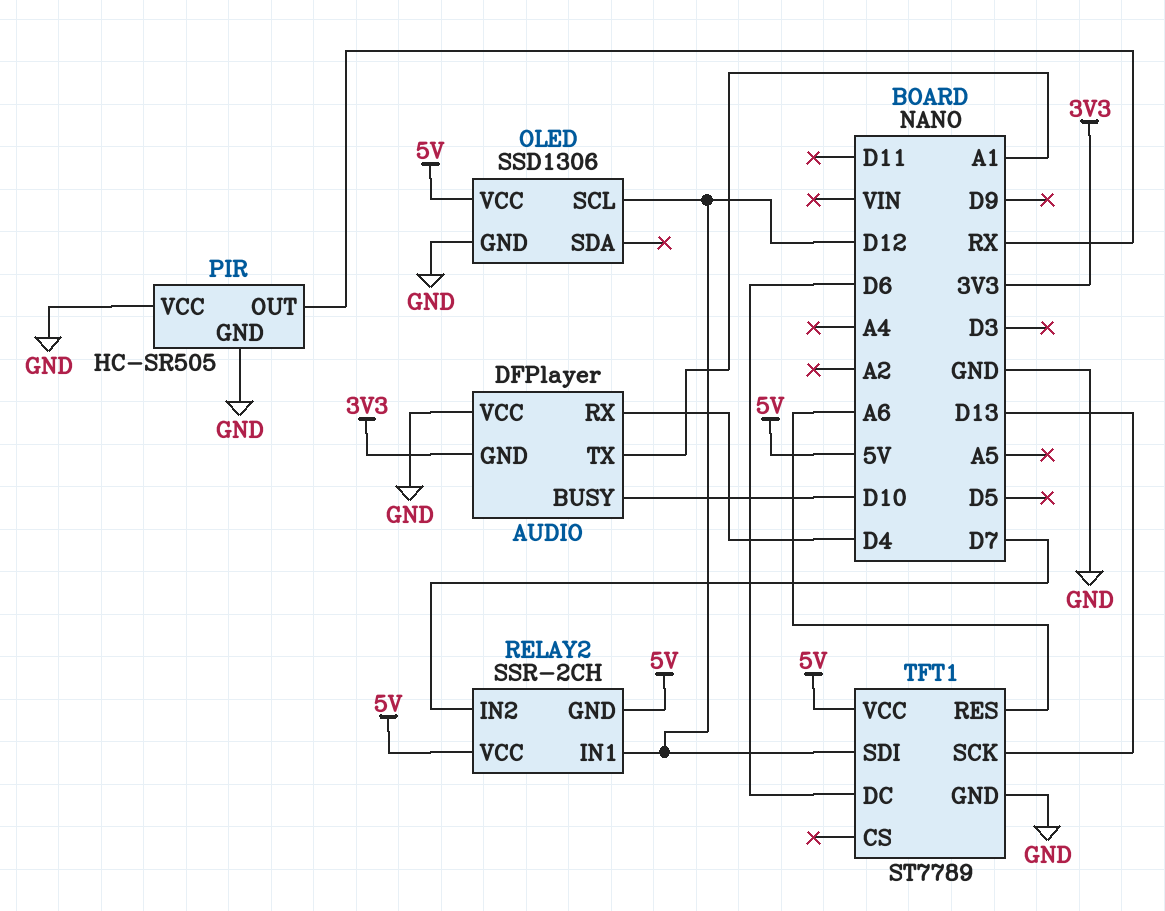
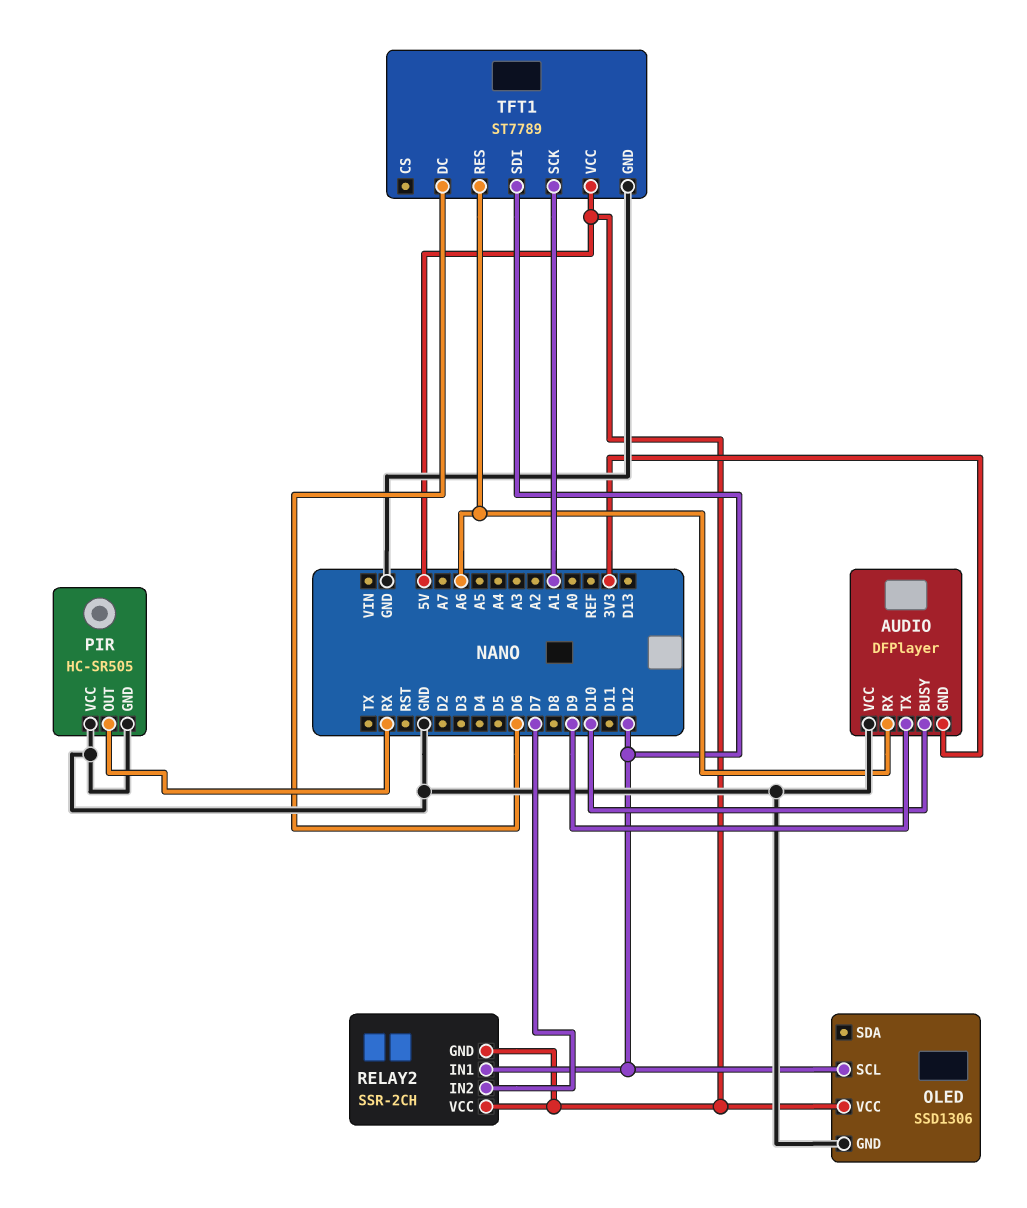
AUDIO pin RX: D4 -> A6
AUDIO pin TX: A1 -> D9
TFT1 pin SCK: D13 -> A1

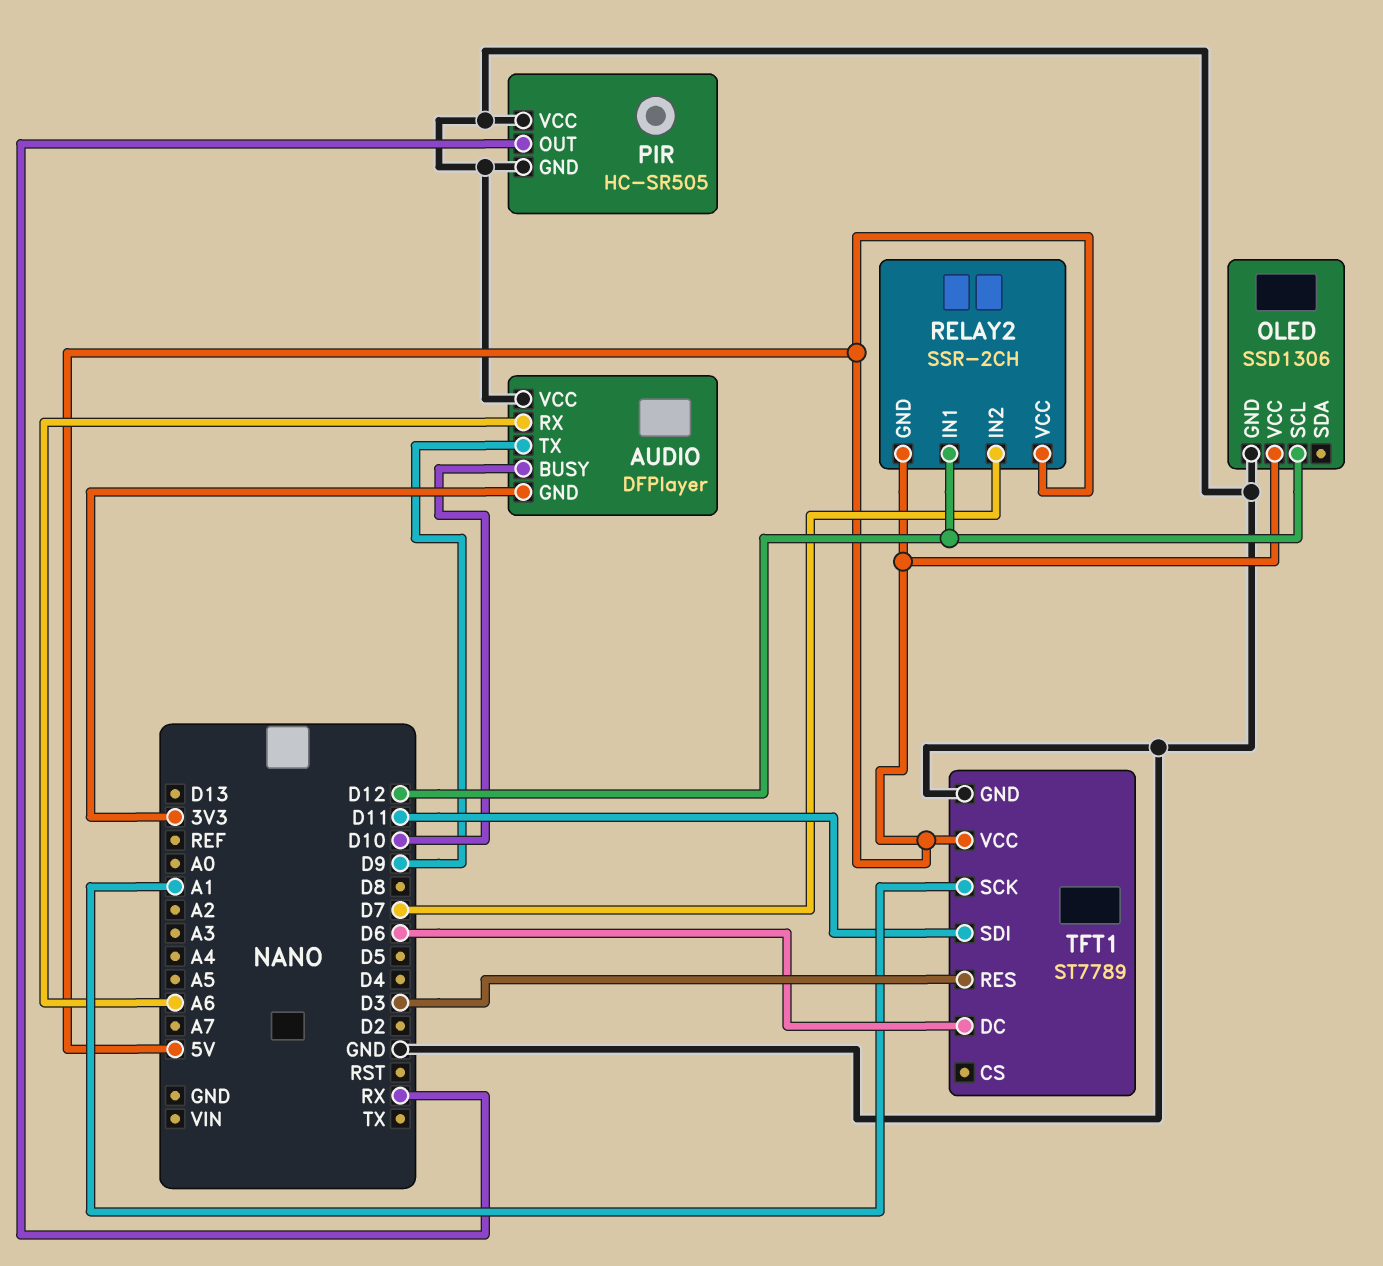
TFT1 pin RES: A6 -> D3
TFT1 pin SDI: D12 -> D11

